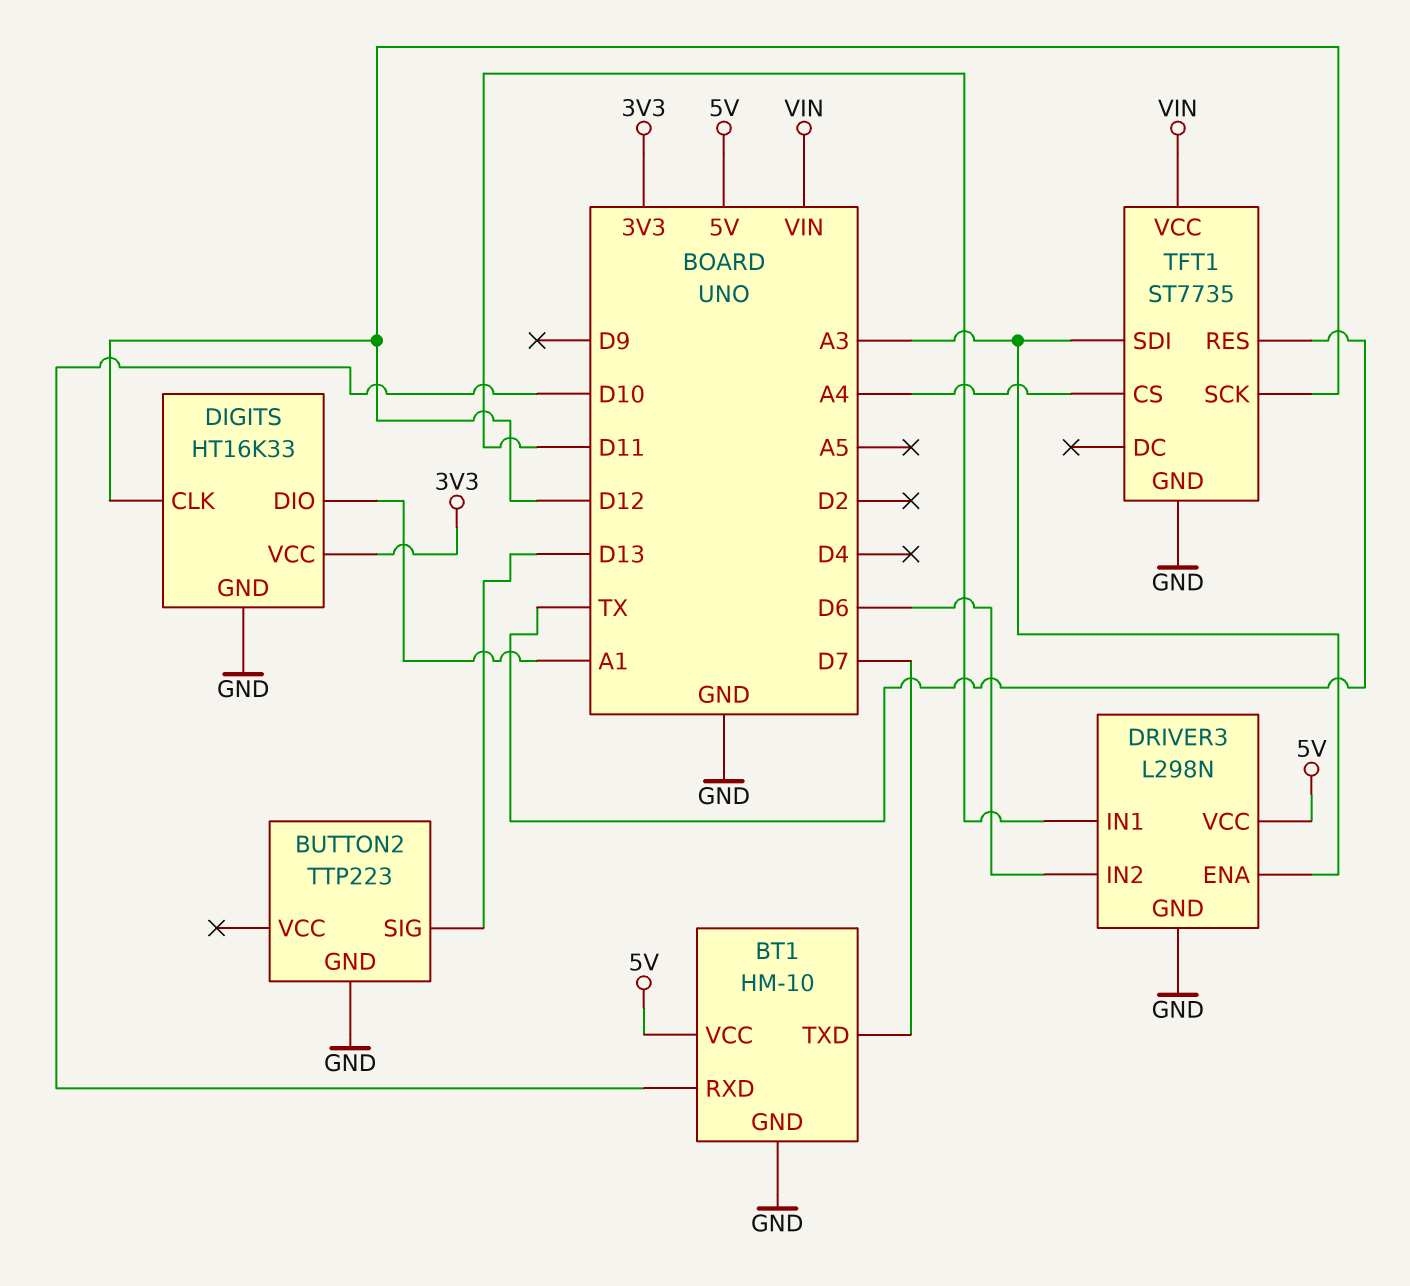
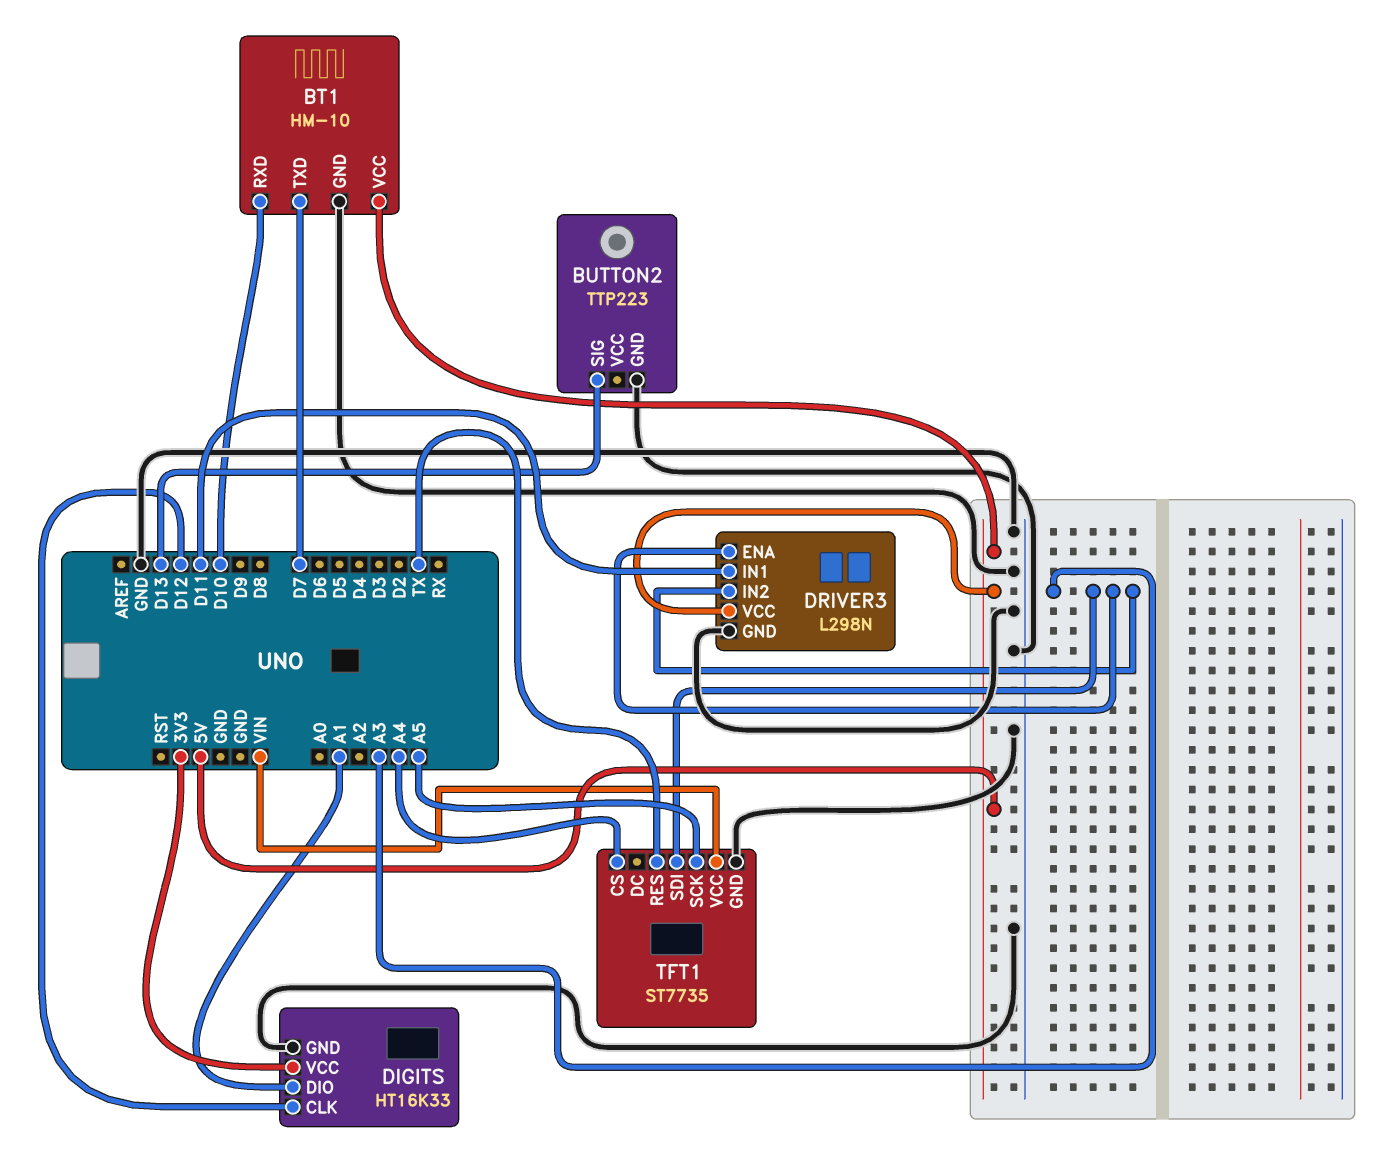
DRIVER3 pin IN2: D6 -> A3
TFT1 pin SCK: D12 -> A5

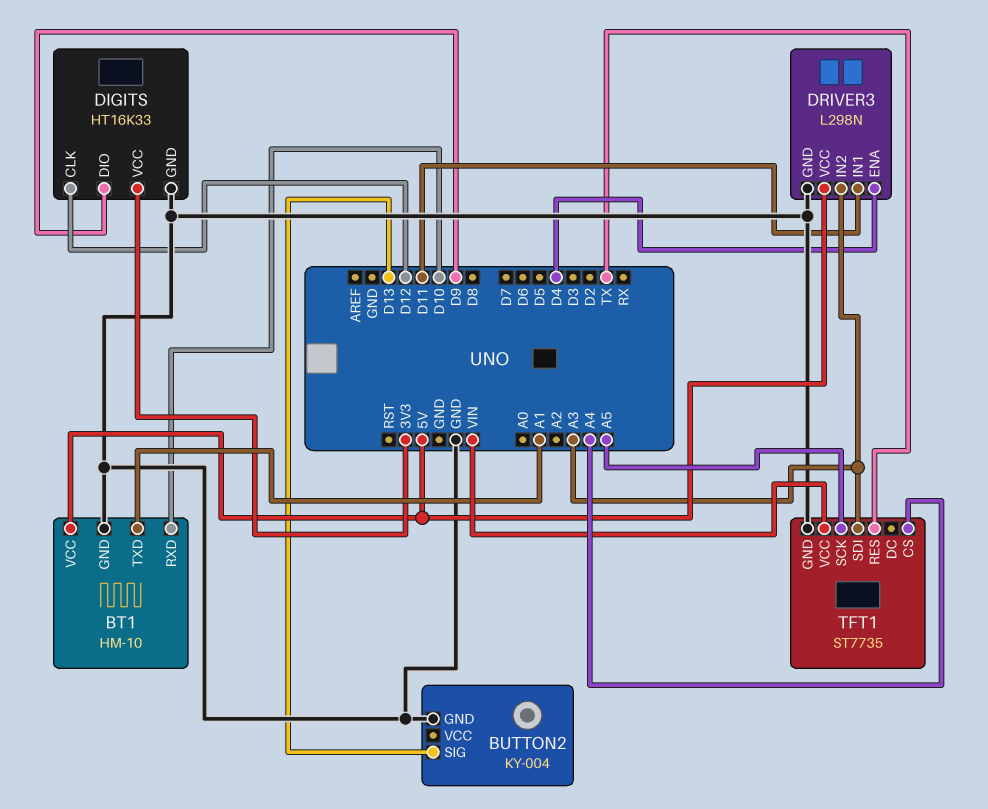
BT1 pin TXD: D7 -> A1
BUTTON2: TTP223 -> KY-004
DIGITS pin DIO: A1 -> D9
DRIVER3 pin ENA: A3 -> D4

